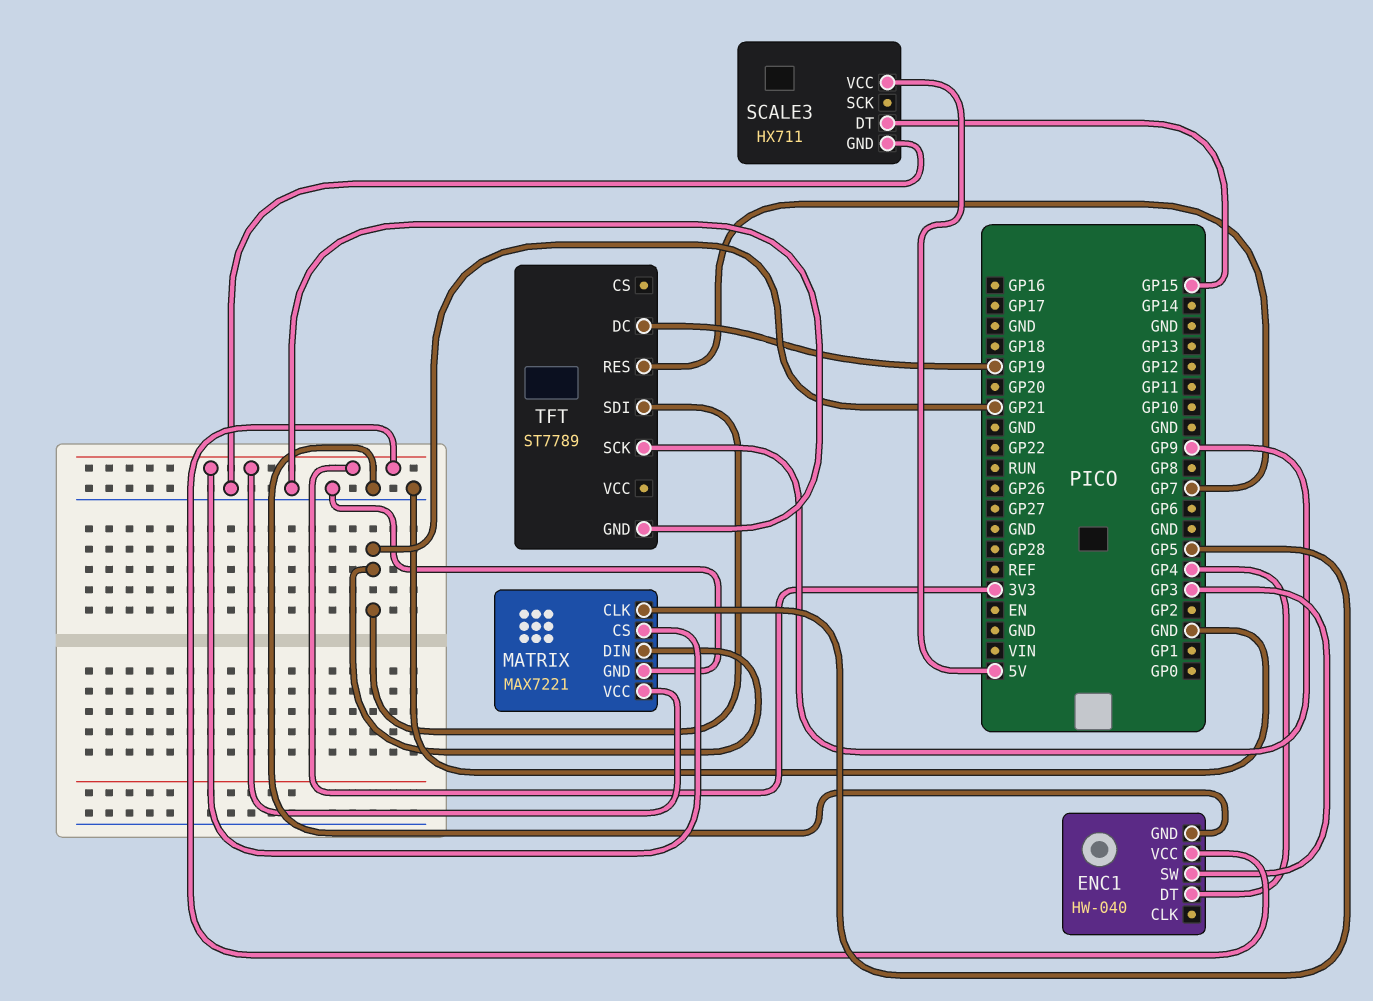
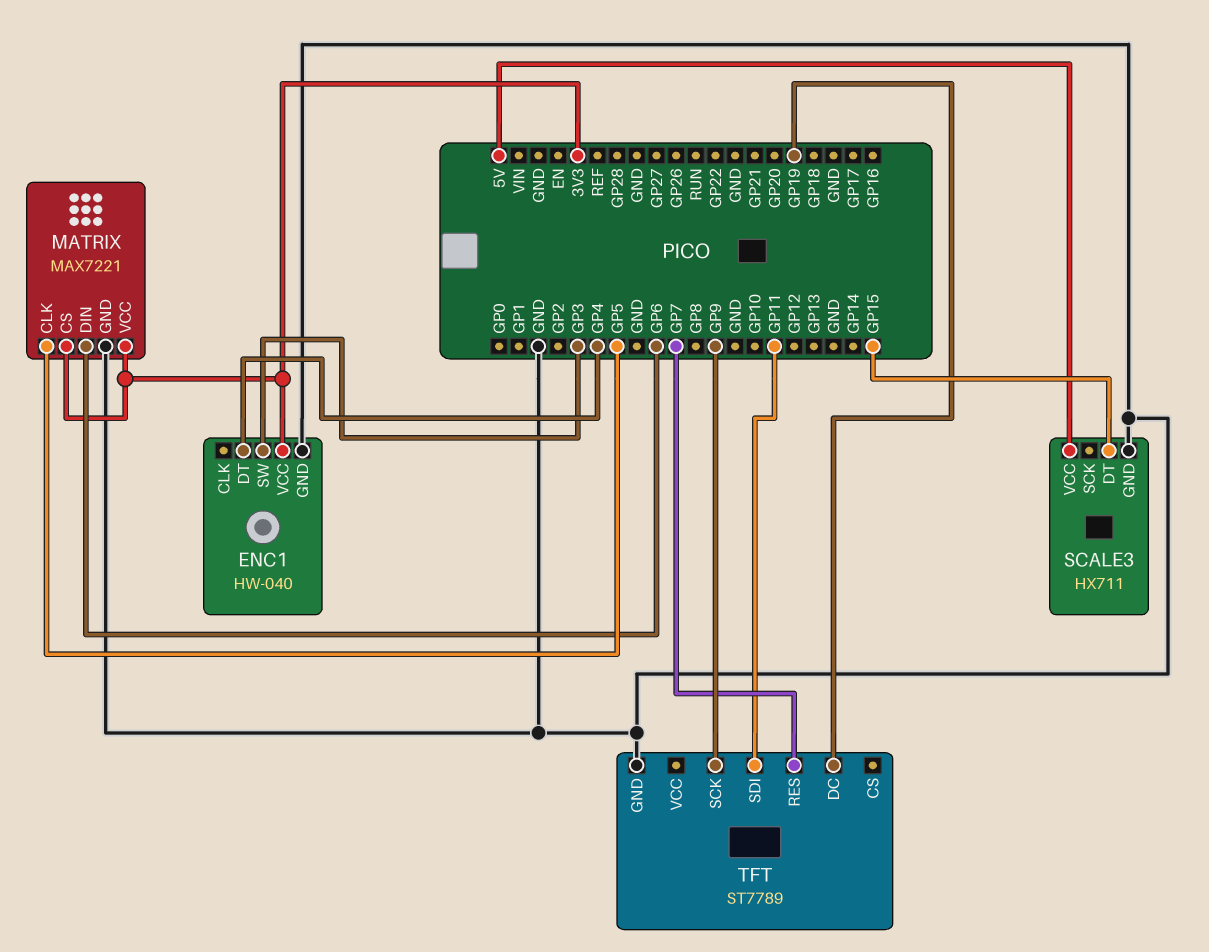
MATRIX pin DIN: GP21 -> GP6
TFT pin SDI: GP21 -> GP11

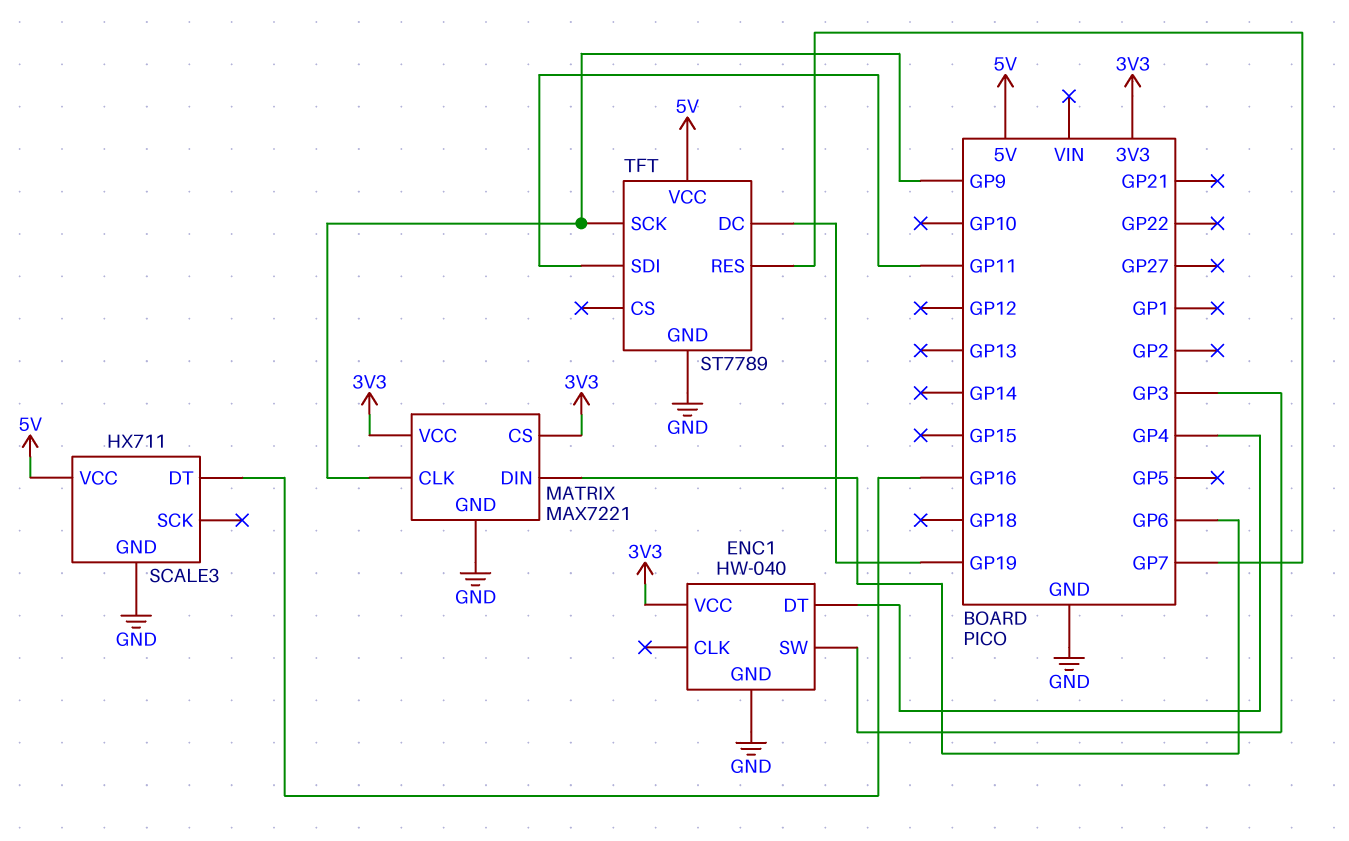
MATRIX pin CLK: GP5 -> GP9
SCALE3 pin DT: GP15 -> GP16
TFT pin VCC: none -> 5V

